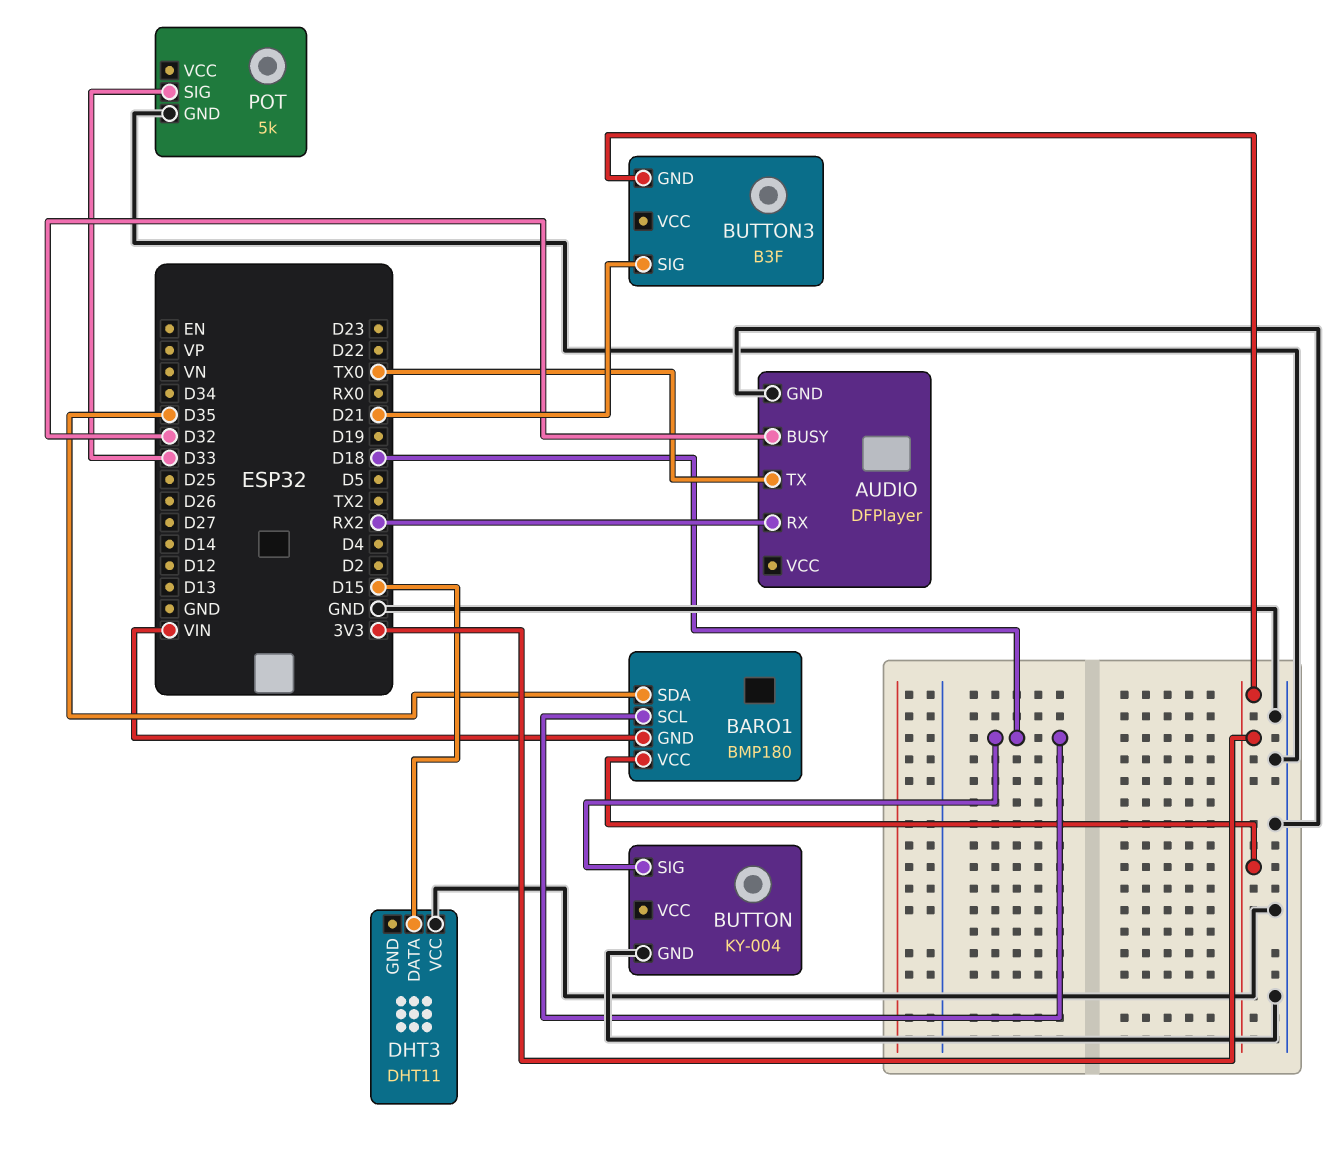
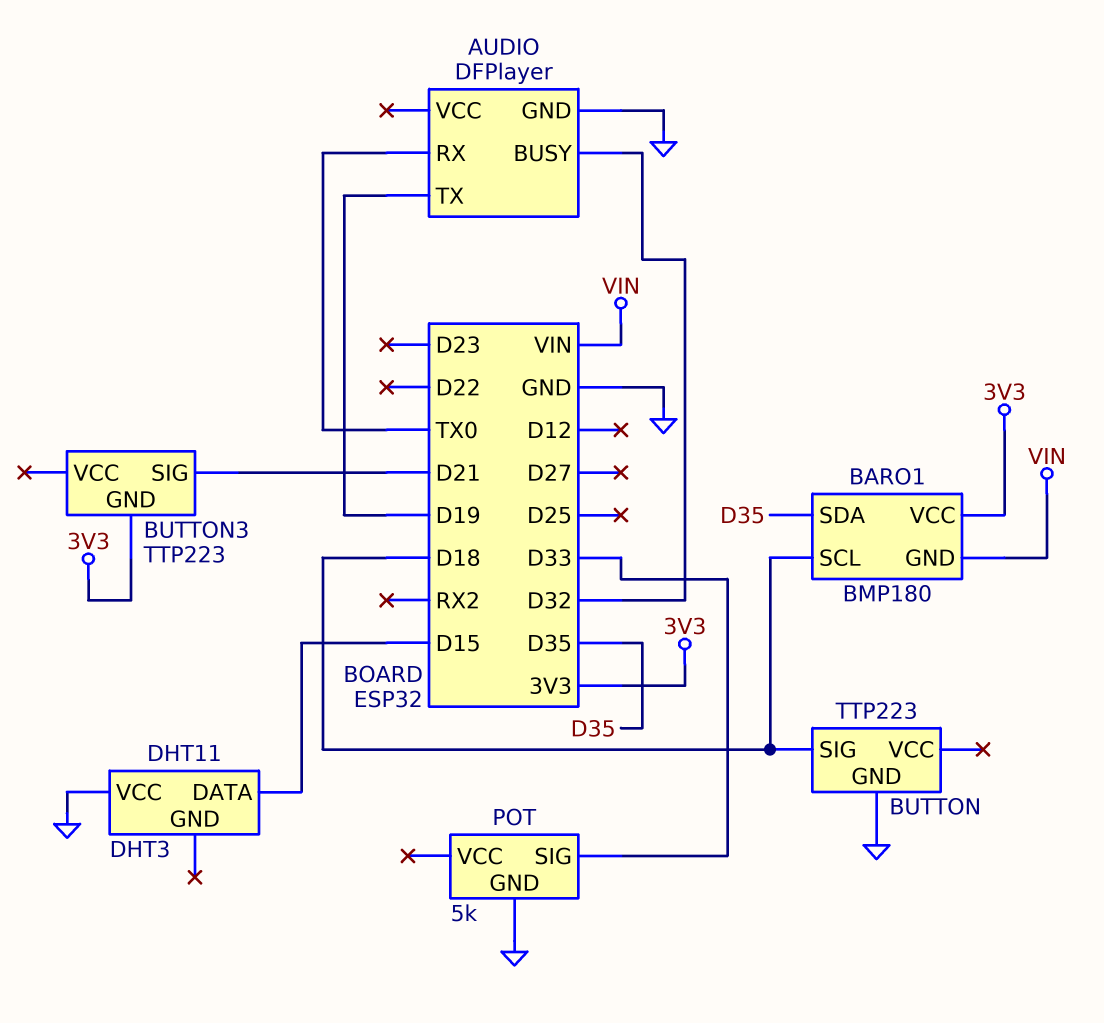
AUDIO pin RX: RX2 -> TX0
AUDIO pin TX: TX0 -> D19
BUTTON: KY-004 -> TTP223
BUTTON3: B3F -> TTP223

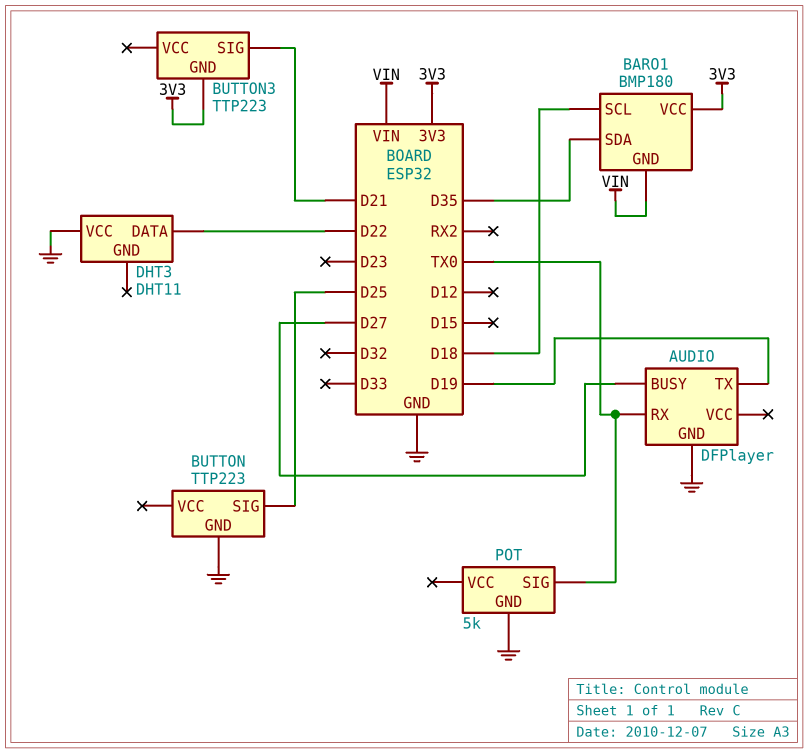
AUDIO pin BUSY: D32 -> D27
BUTTON pin SIG: D18 -> D25
DHT3 pin DATA: D15 -> D22
POT pin SIG: D33 -> TX0

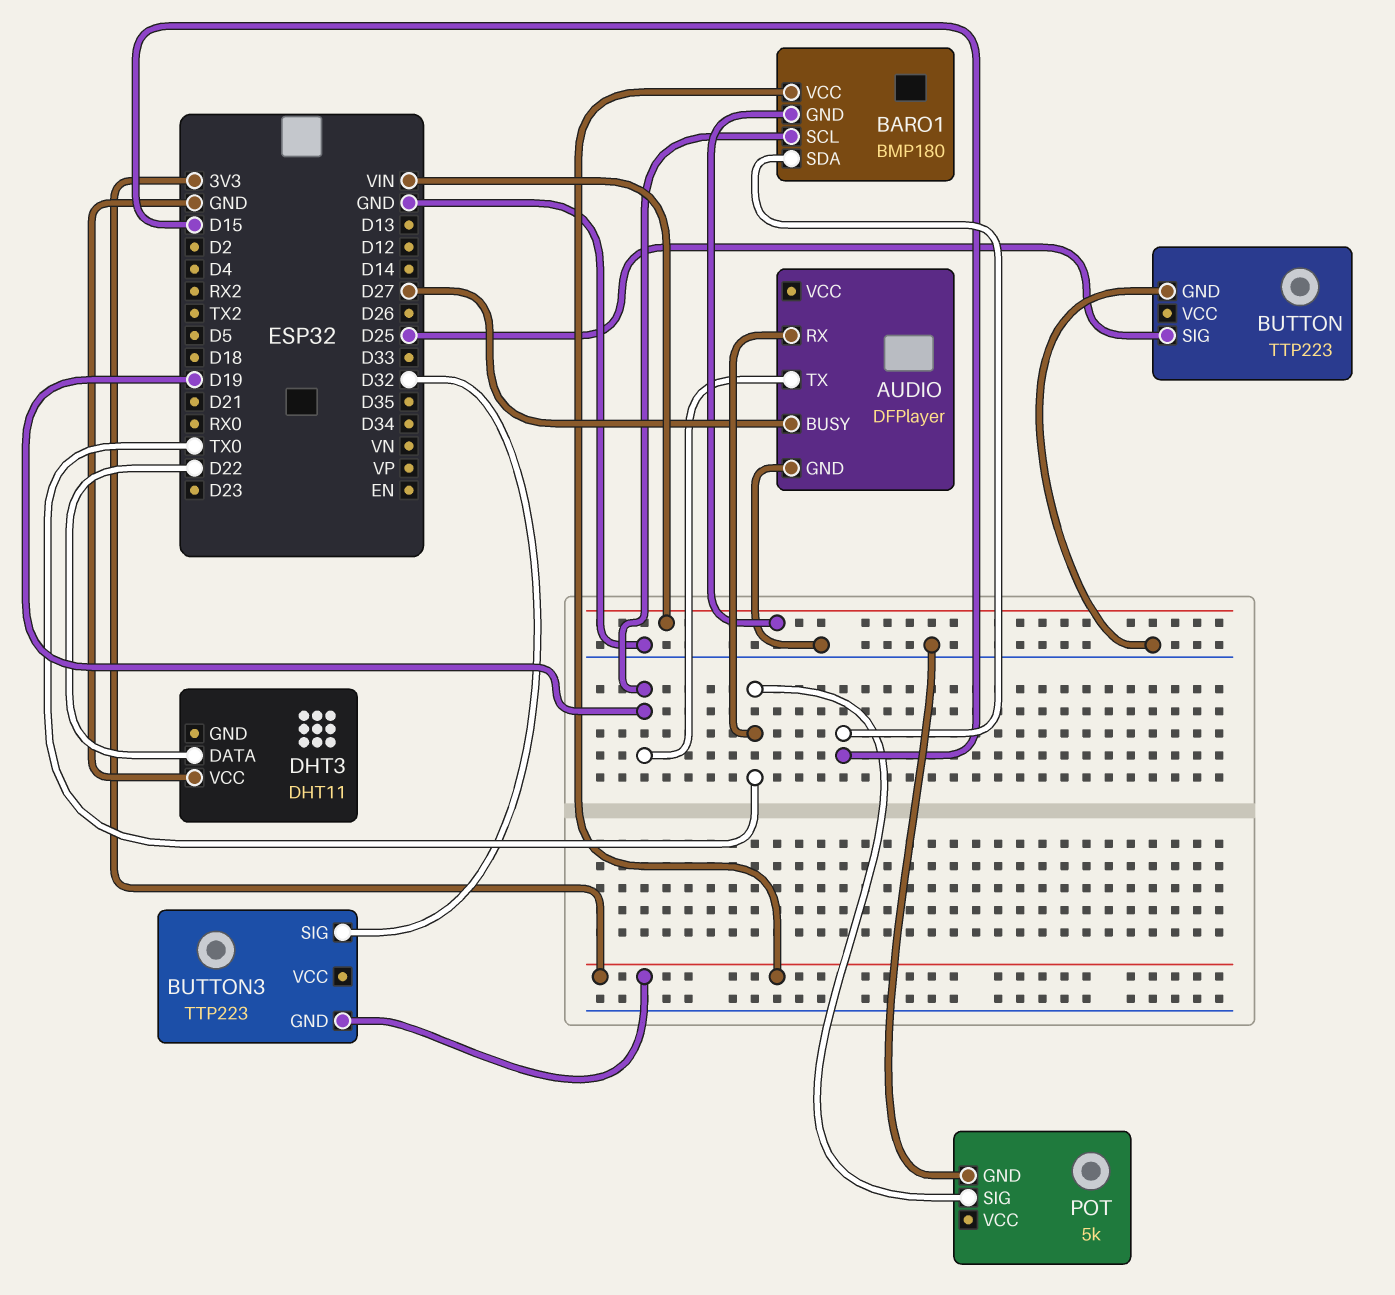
BARO1 pin SCL: D18 -> D19
BARO1 pin SDA: D35 -> D15
BUTTON3 pin SIG: D21 -> D32

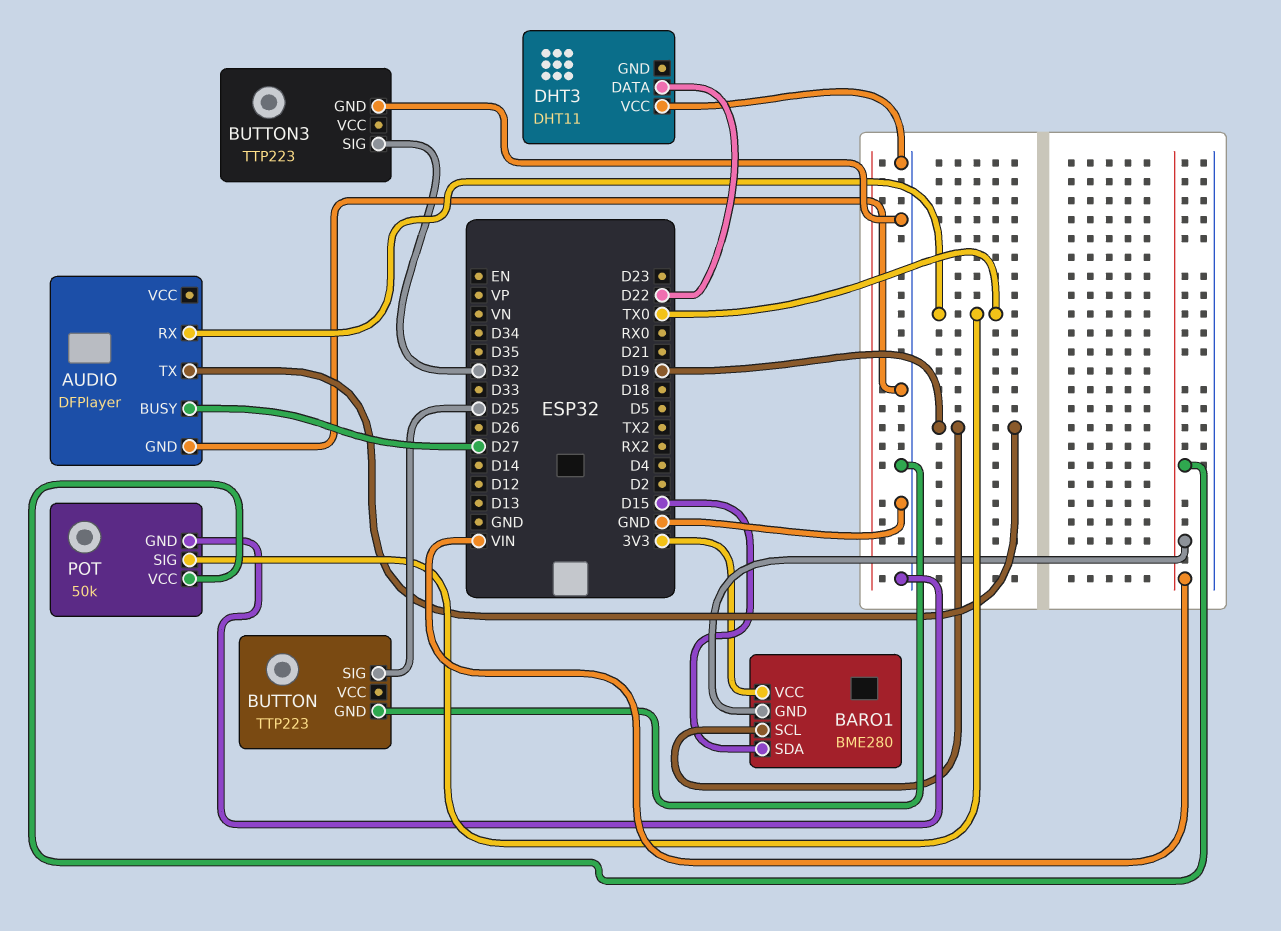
BARO1: BMP180 -> BME280
BUTTON3 pin GND: 3V3 -> GND
POT: 5k -> 50k
POT pin VCC: none -> VIN

